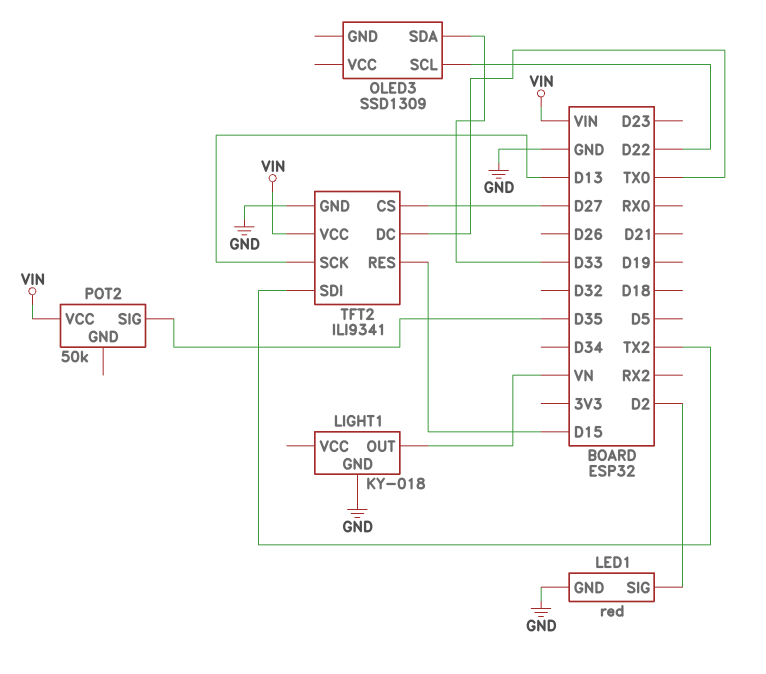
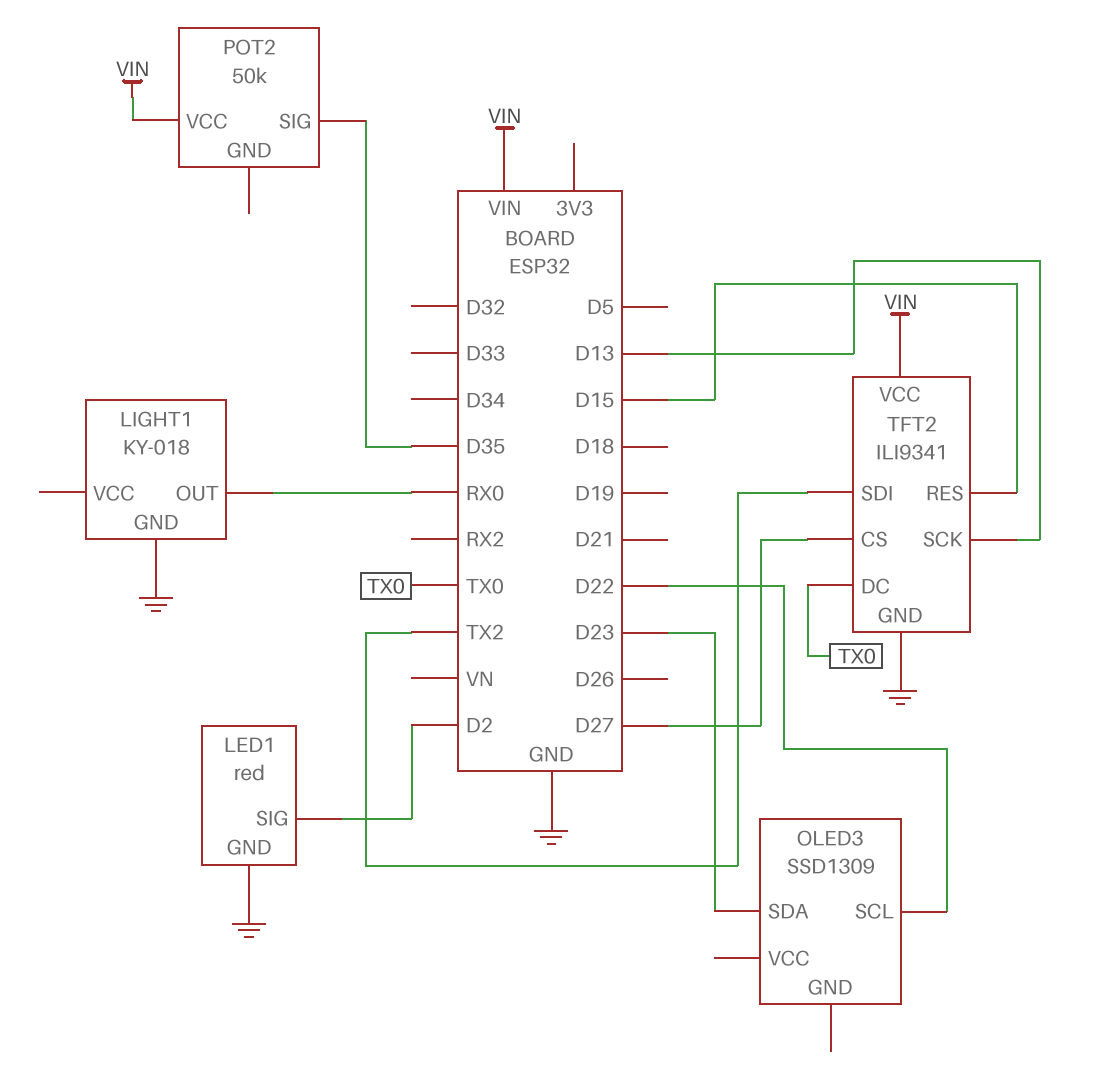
LIGHT1 pin OUT: VN -> RX0
OLED3 pin SDA: D33 -> D23

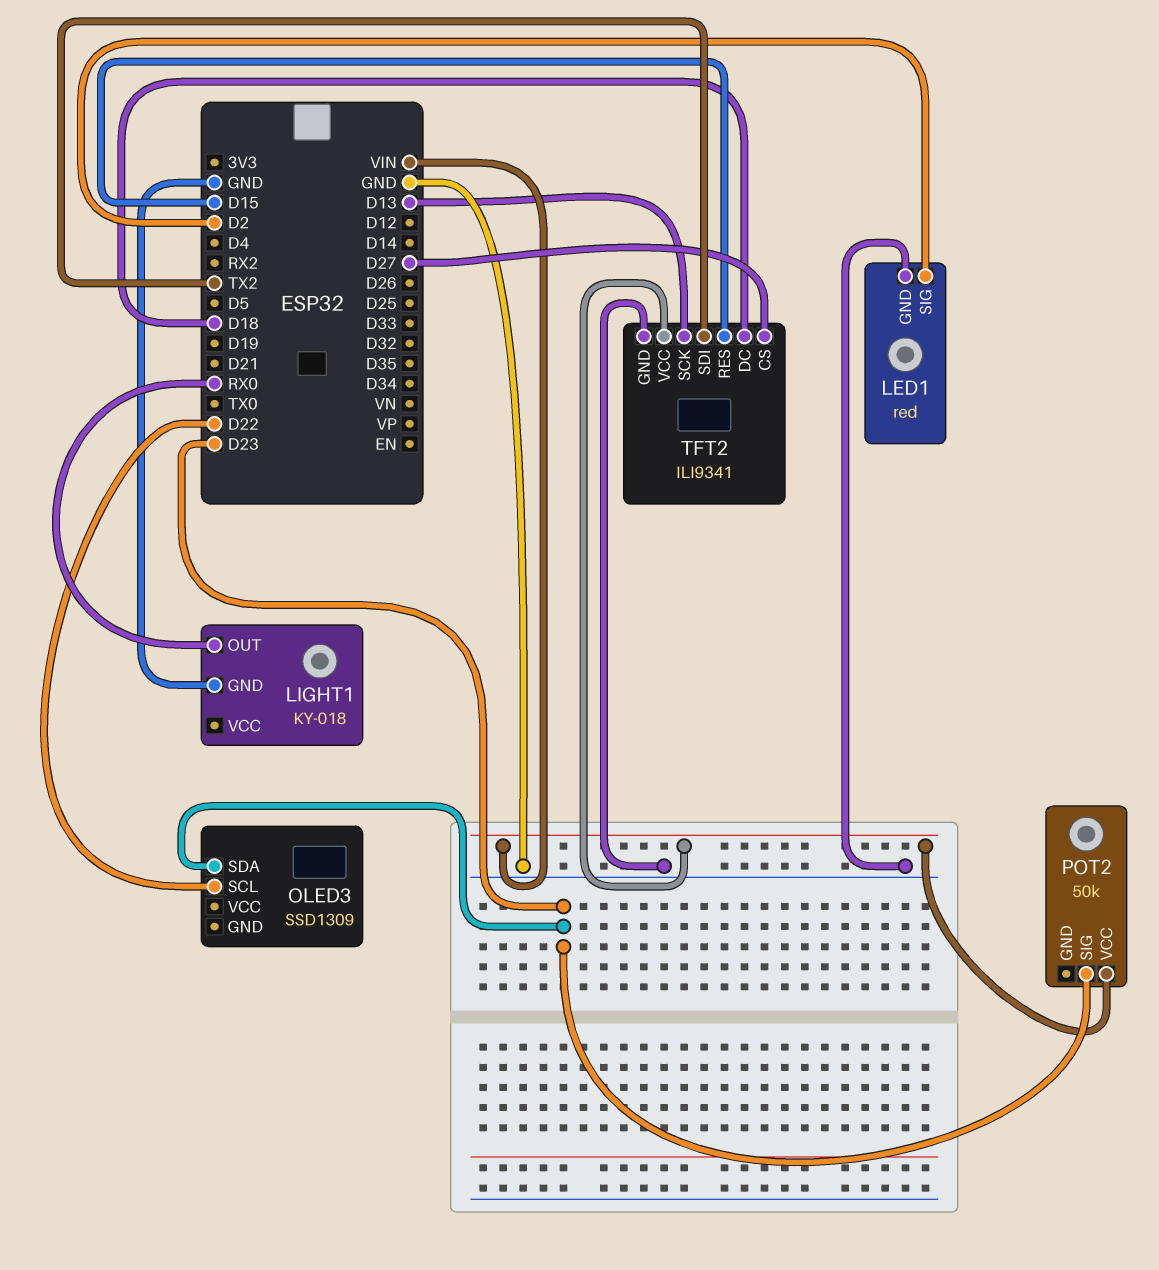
POT2 pin SIG: D35 -> D23
TFT2 pin DC: TX0 -> D18

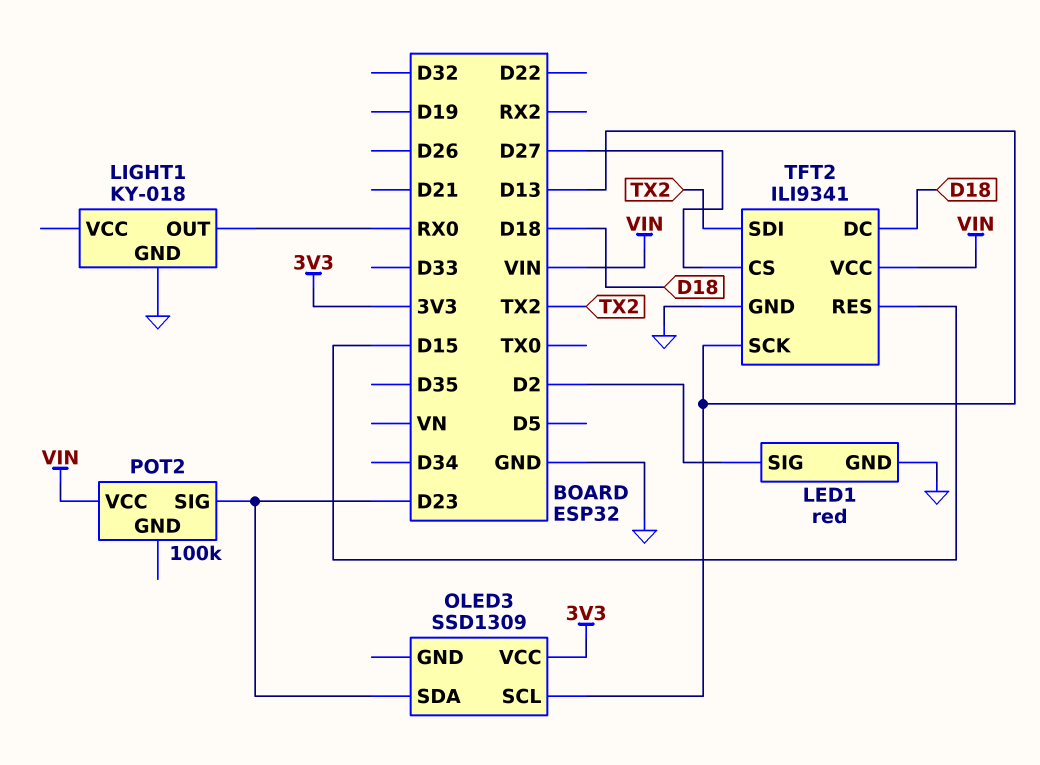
OLED3 pin SCL: D22 -> D13
OLED3 pin VCC: none -> 3V3
POT2: 50k -> 100k

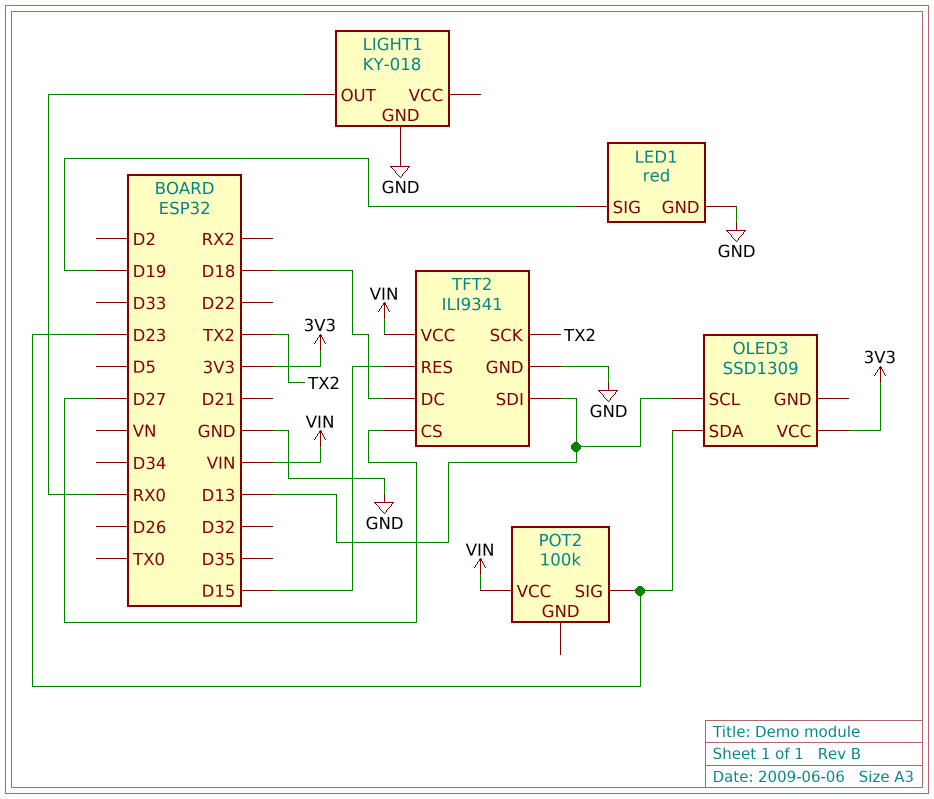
LED1 pin SIG: D2 -> D19
TFT2 pin SCK: D13 -> TX2
TFT2 pin SDI: TX2 -> D13

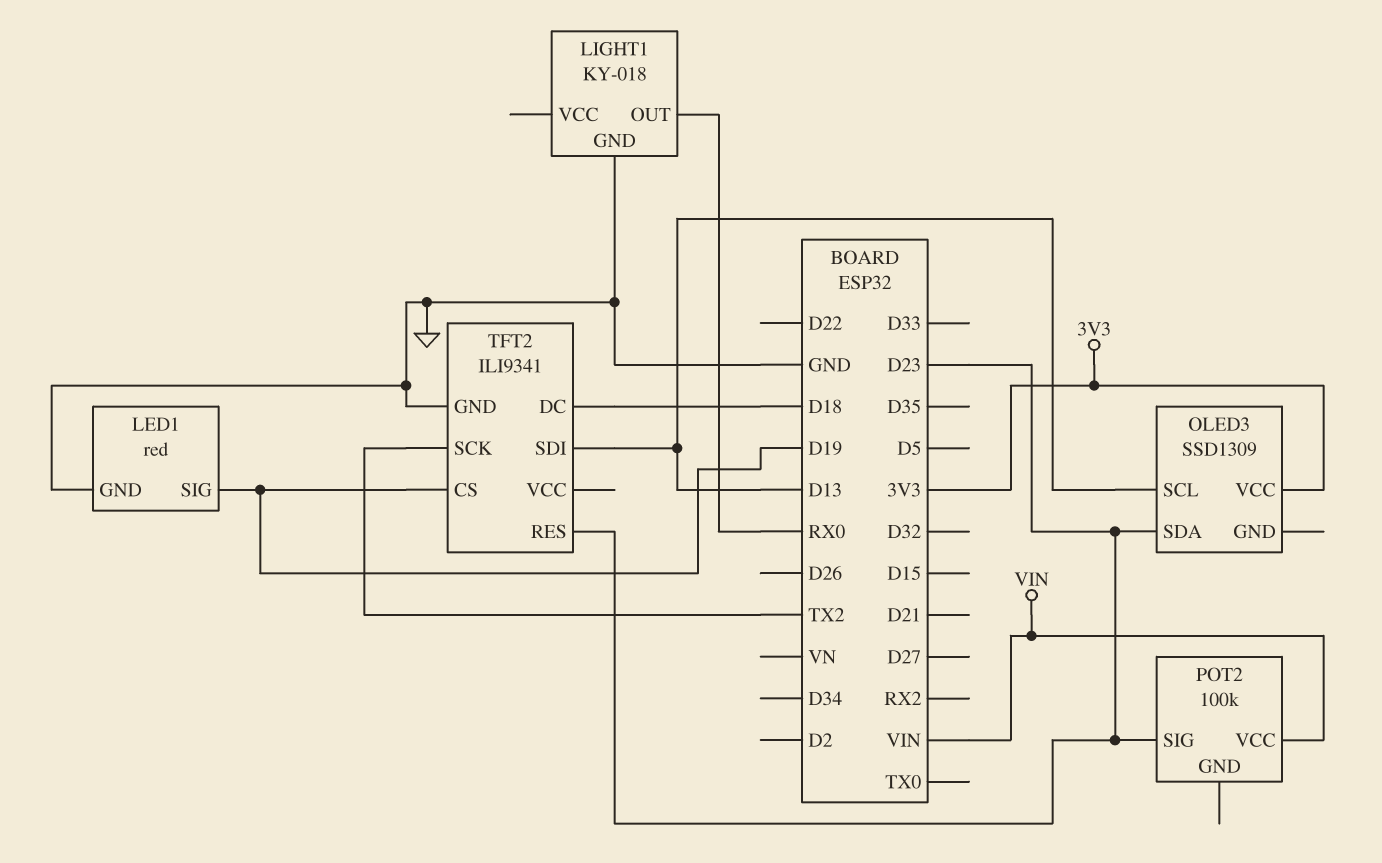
TFT2 pin CS: D27 -> D19
TFT2 pin RES: D15 -> D23
TFT2 pin VCC: VIN -> none

